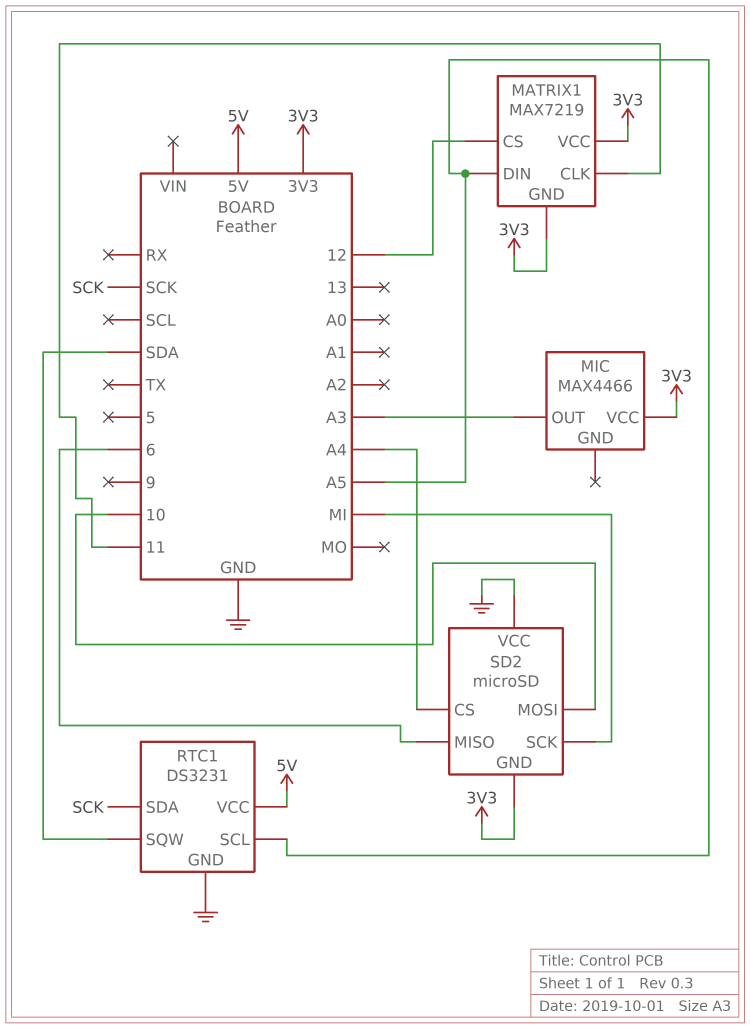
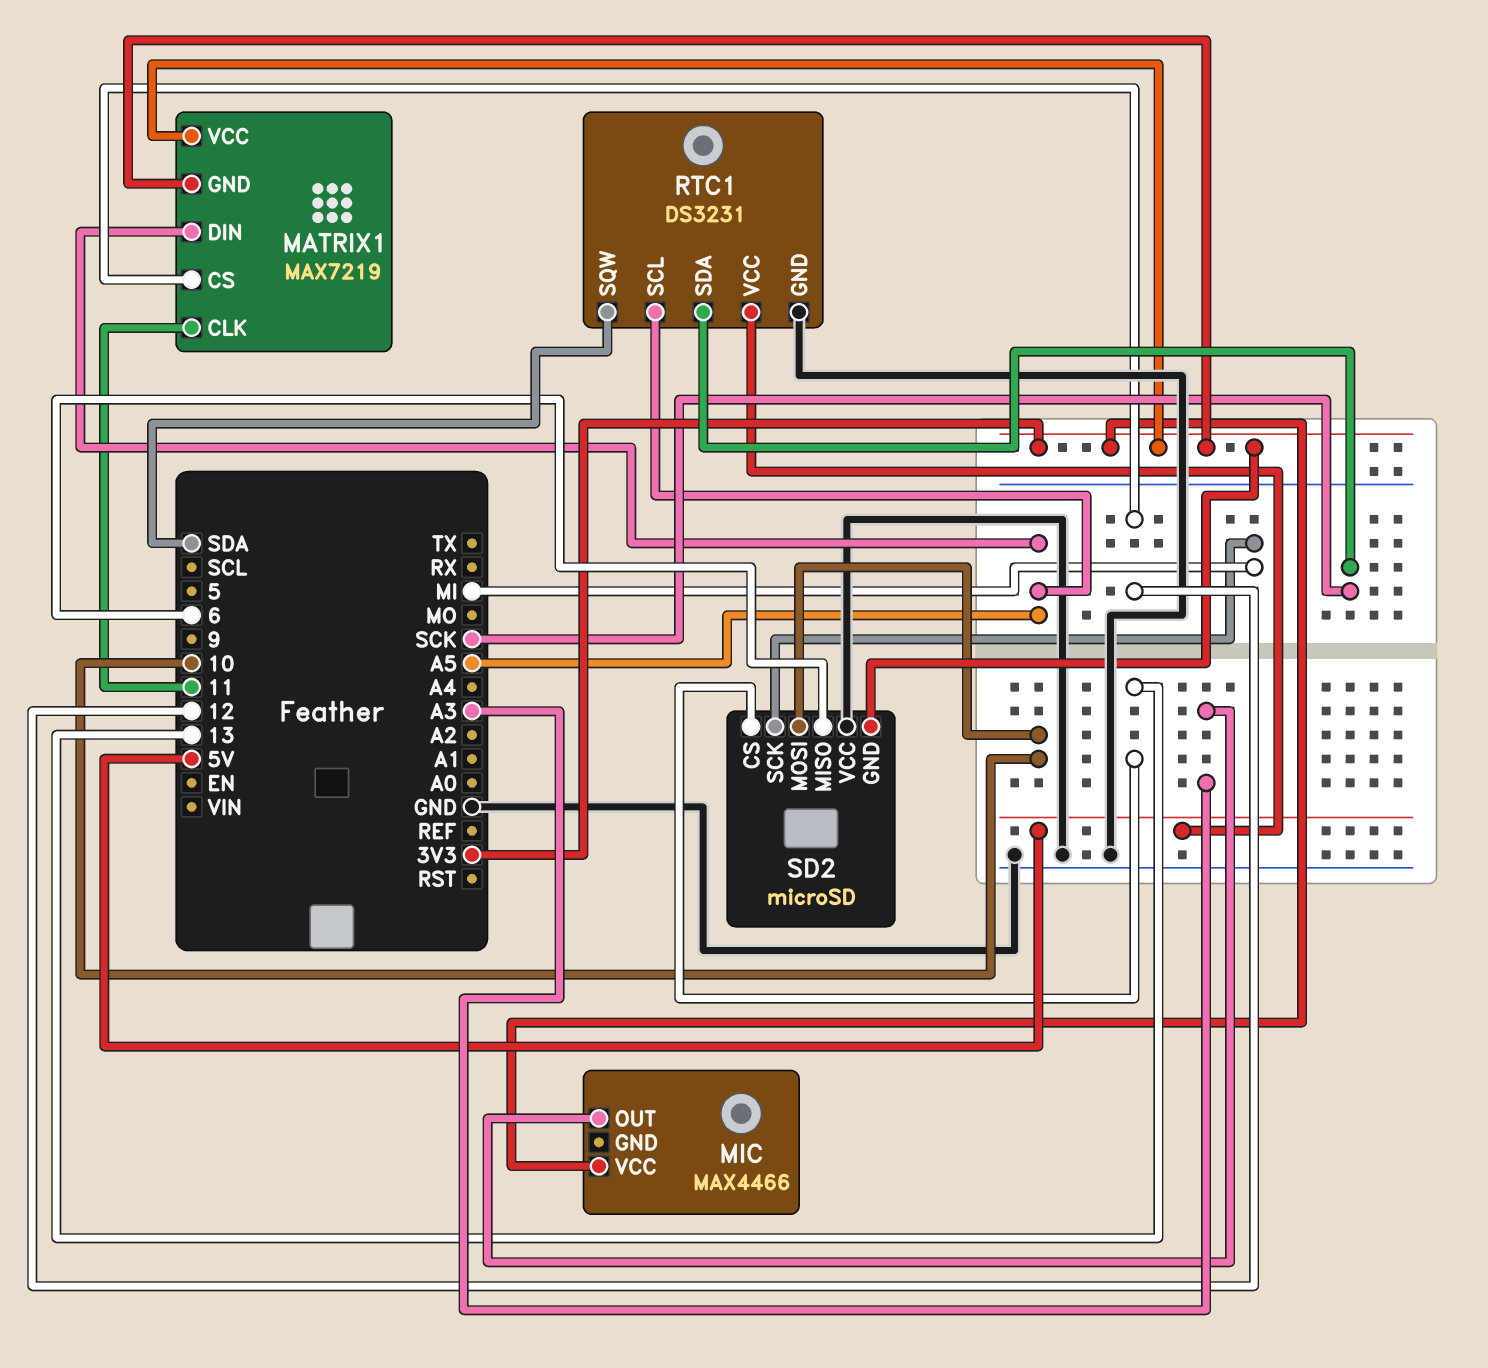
SD2 pin CS: A4 -> 13

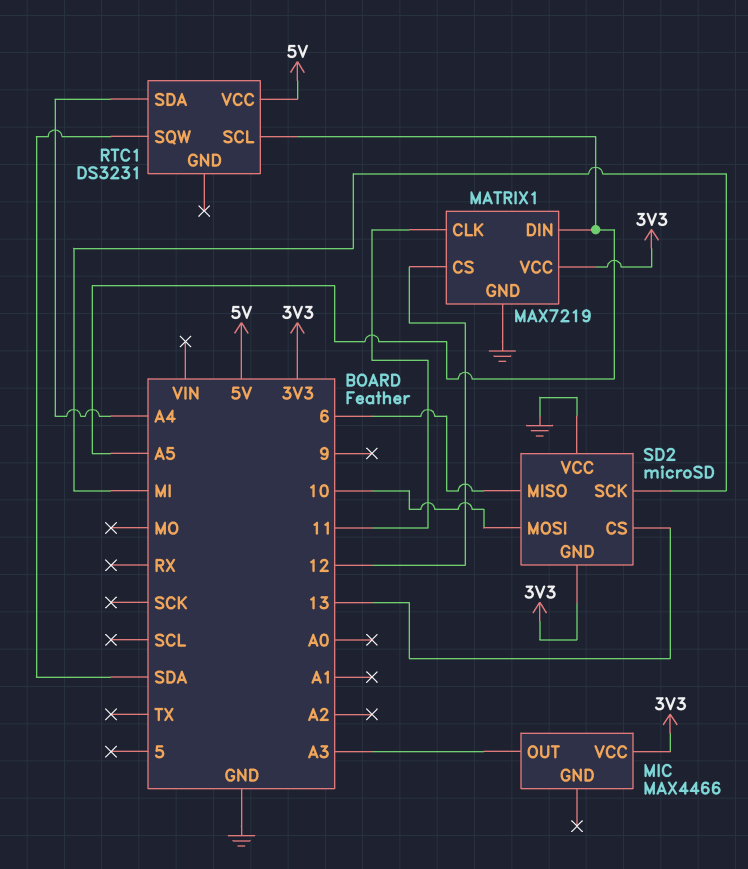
MATRIX1 pin GND: 3V3 -> GND
RTC1 pin GND: GND -> none
RTC1 pin SDA: SCK -> A4

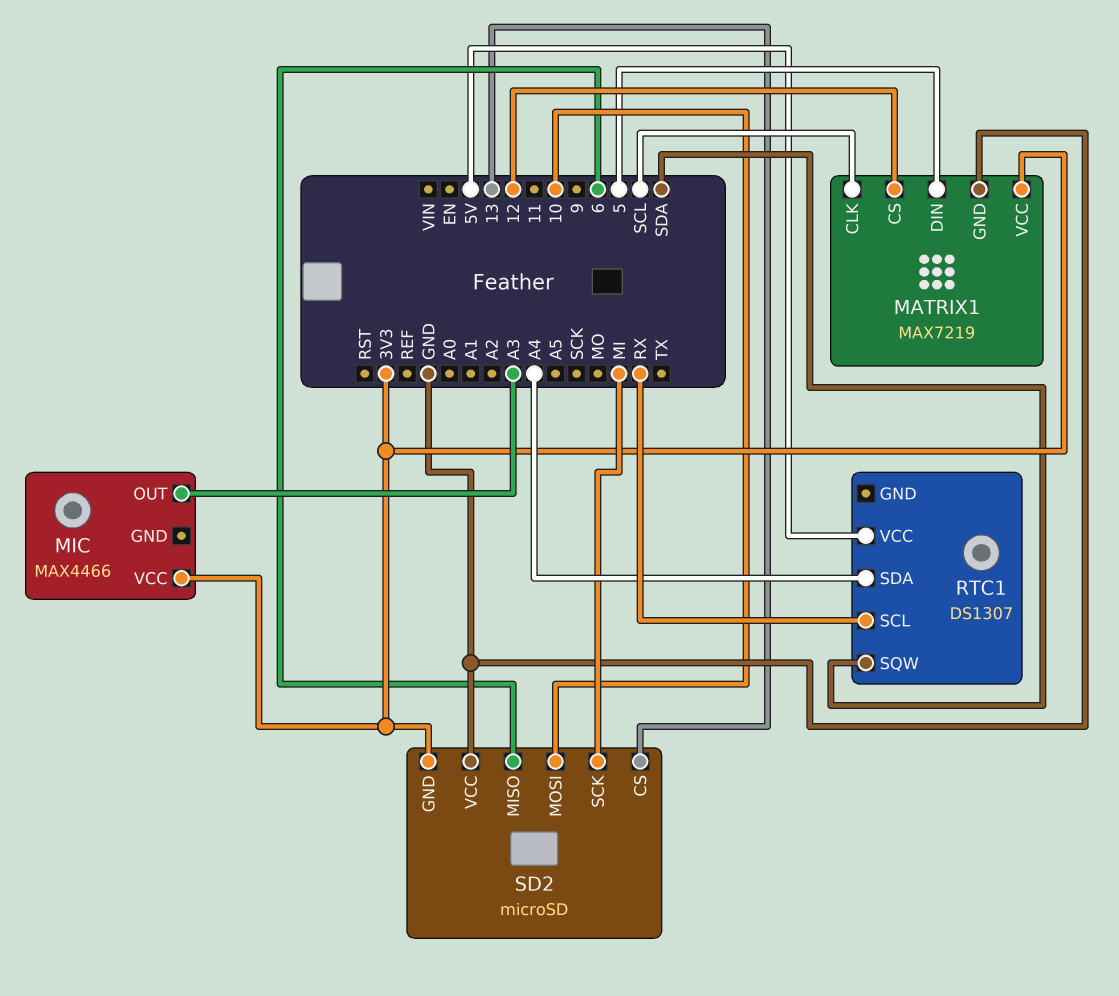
MATRIX1 pin CLK: 11 -> SCL
MATRIX1 pin DIN: A5 -> 5
RTC1: DS3231 -> DS1307
RTC1 pin SCL: A5 -> RX

